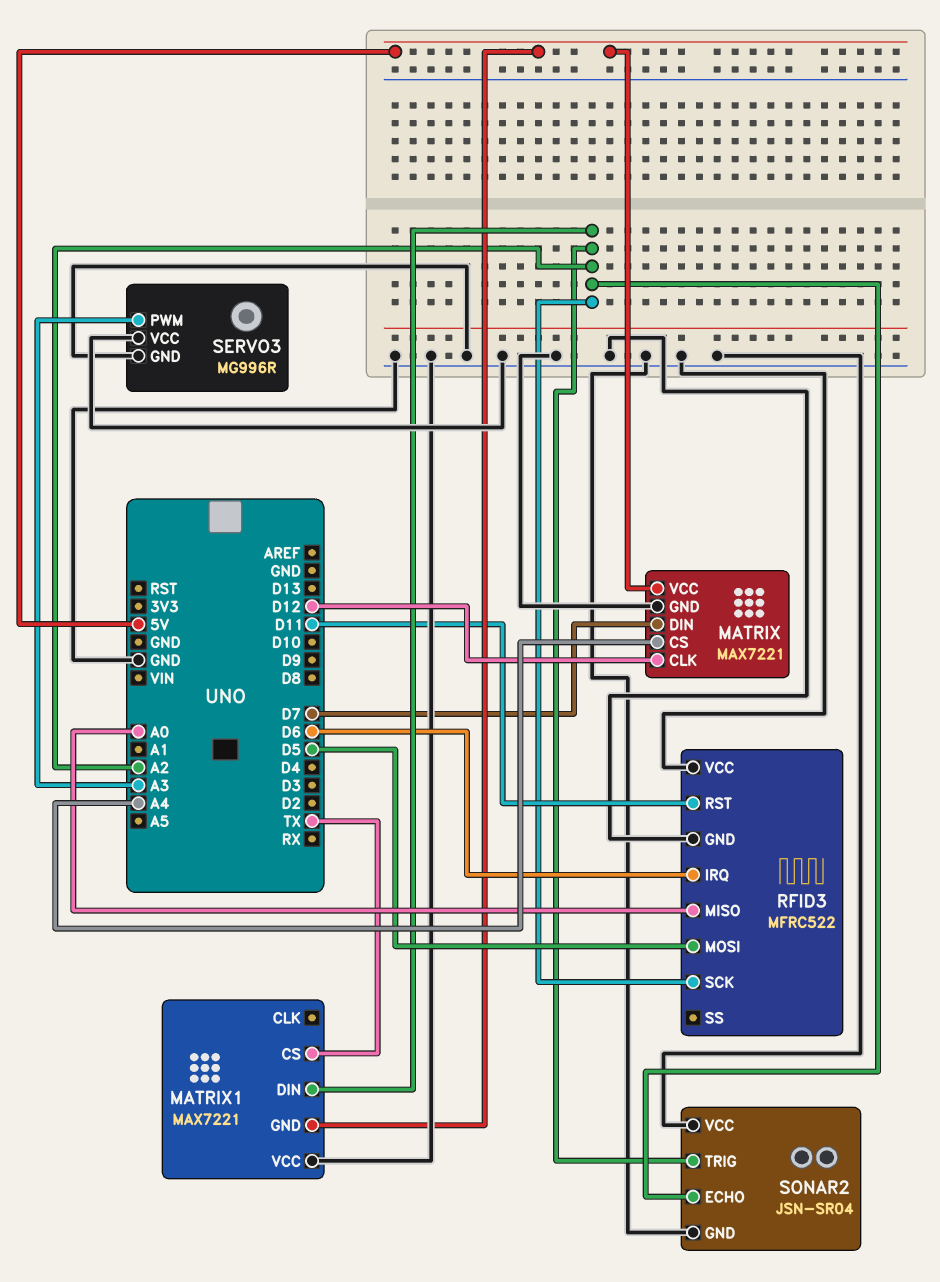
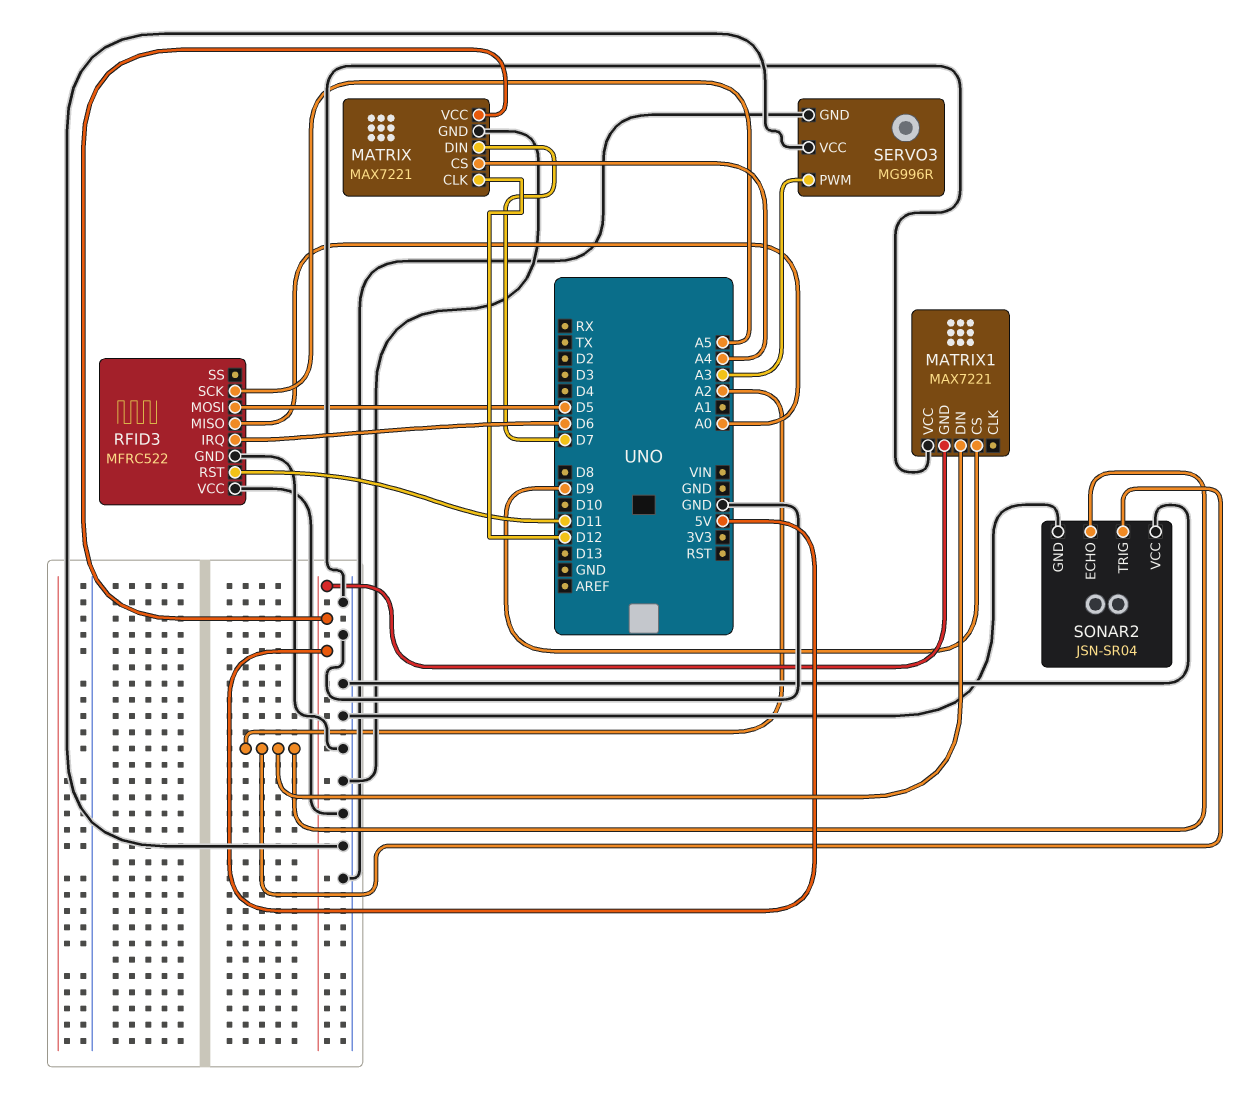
MATRIX1 pin CS: TX -> D9
RFID3 pin SCK: A2 -> A5

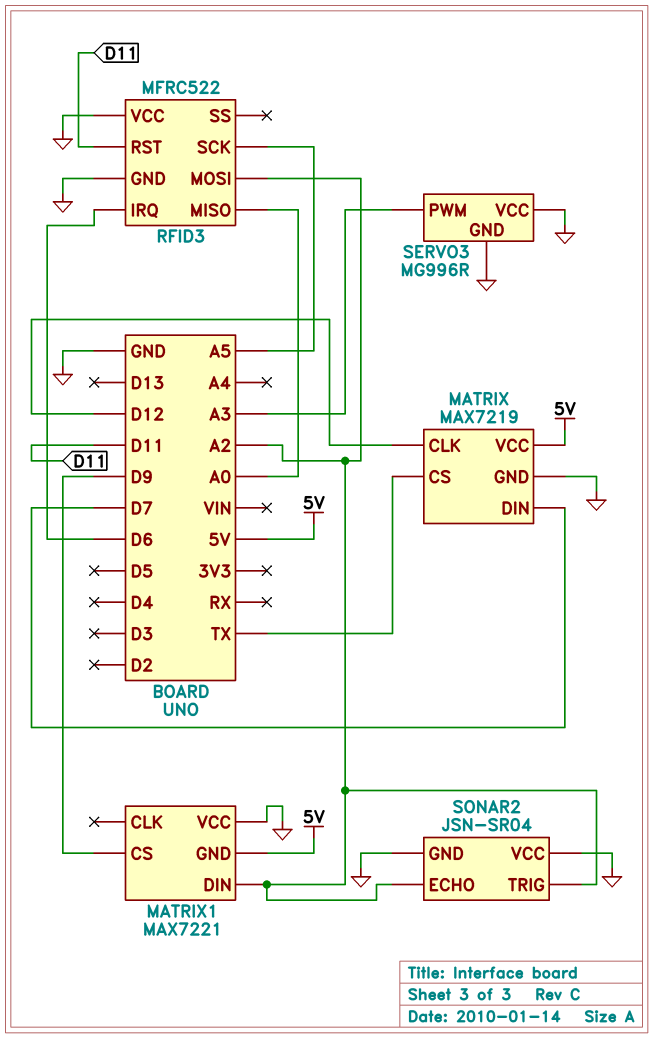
MATRIX: MAX7221 -> MAX7219
MATRIX pin CS: A4 -> TX
RFID3 pin MOSI: D5 -> A2

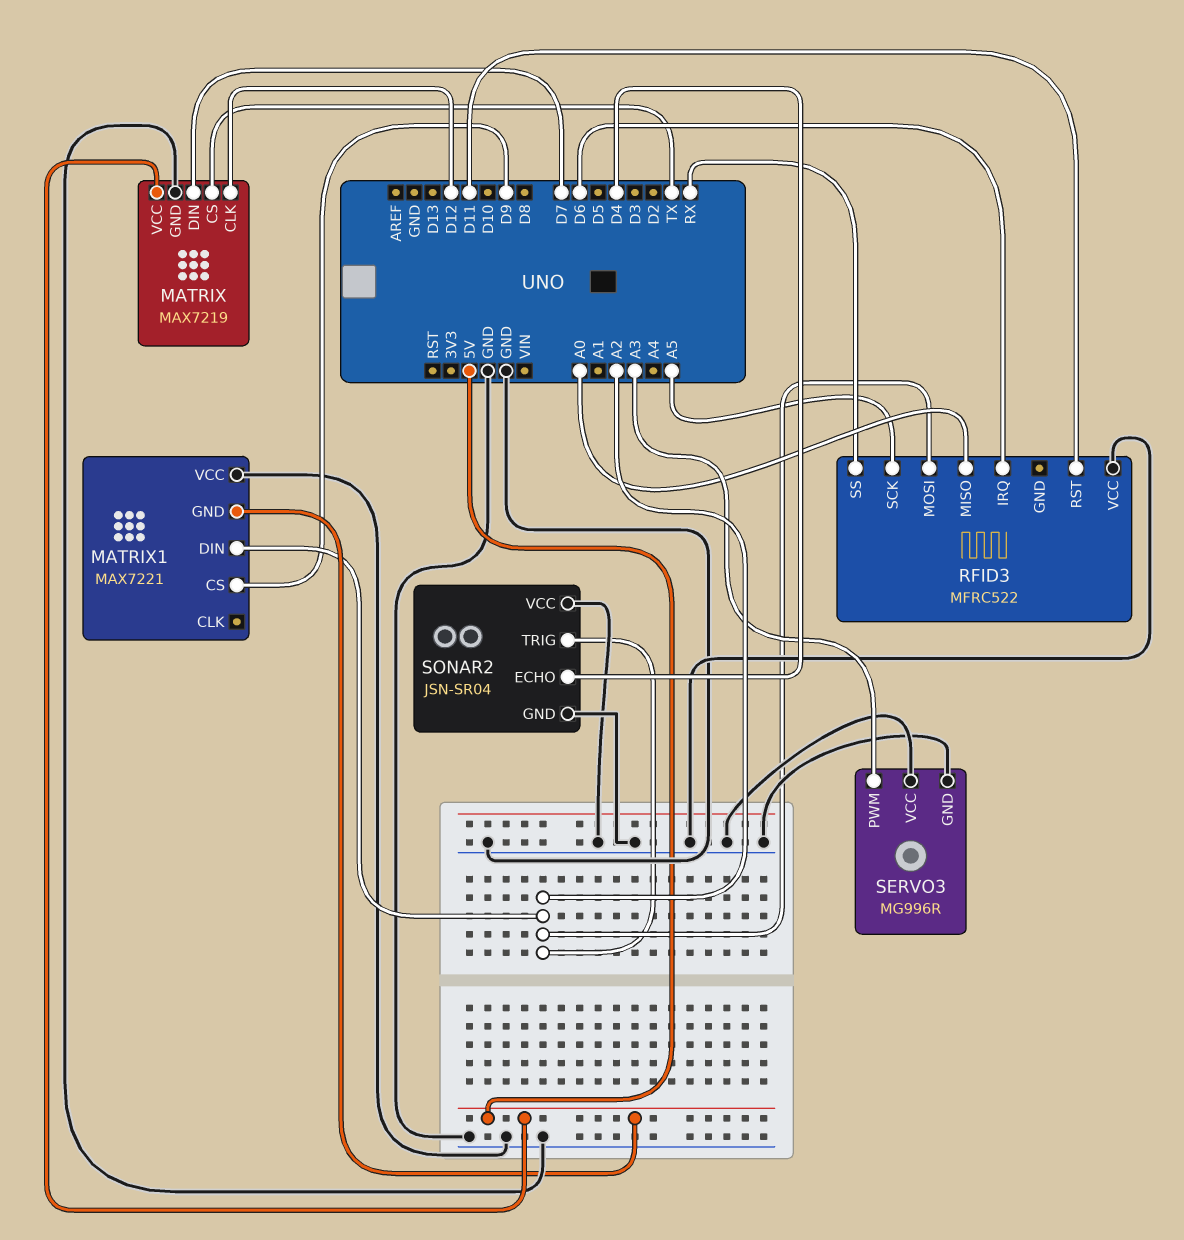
RFID3 pin GND: GND -> none
RFID3 pin SS: none -> RX
SONAR2 pin ECHO: A2 -> D4

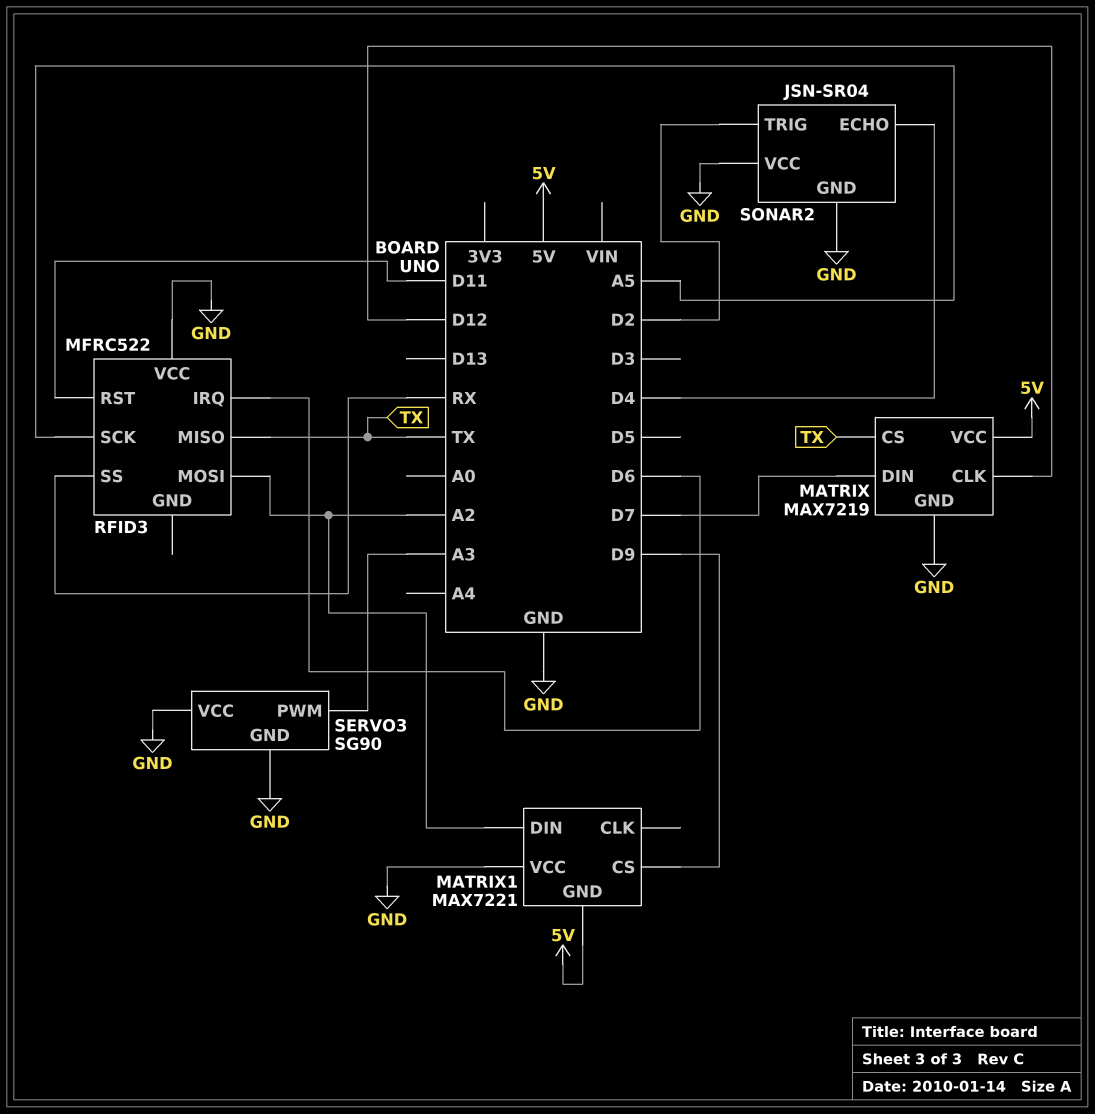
RFID3 pin MISO: A0 -> TX
SERVO3: MG996R -> SG90
SONAR2 pin TRIG: A2 -> D2

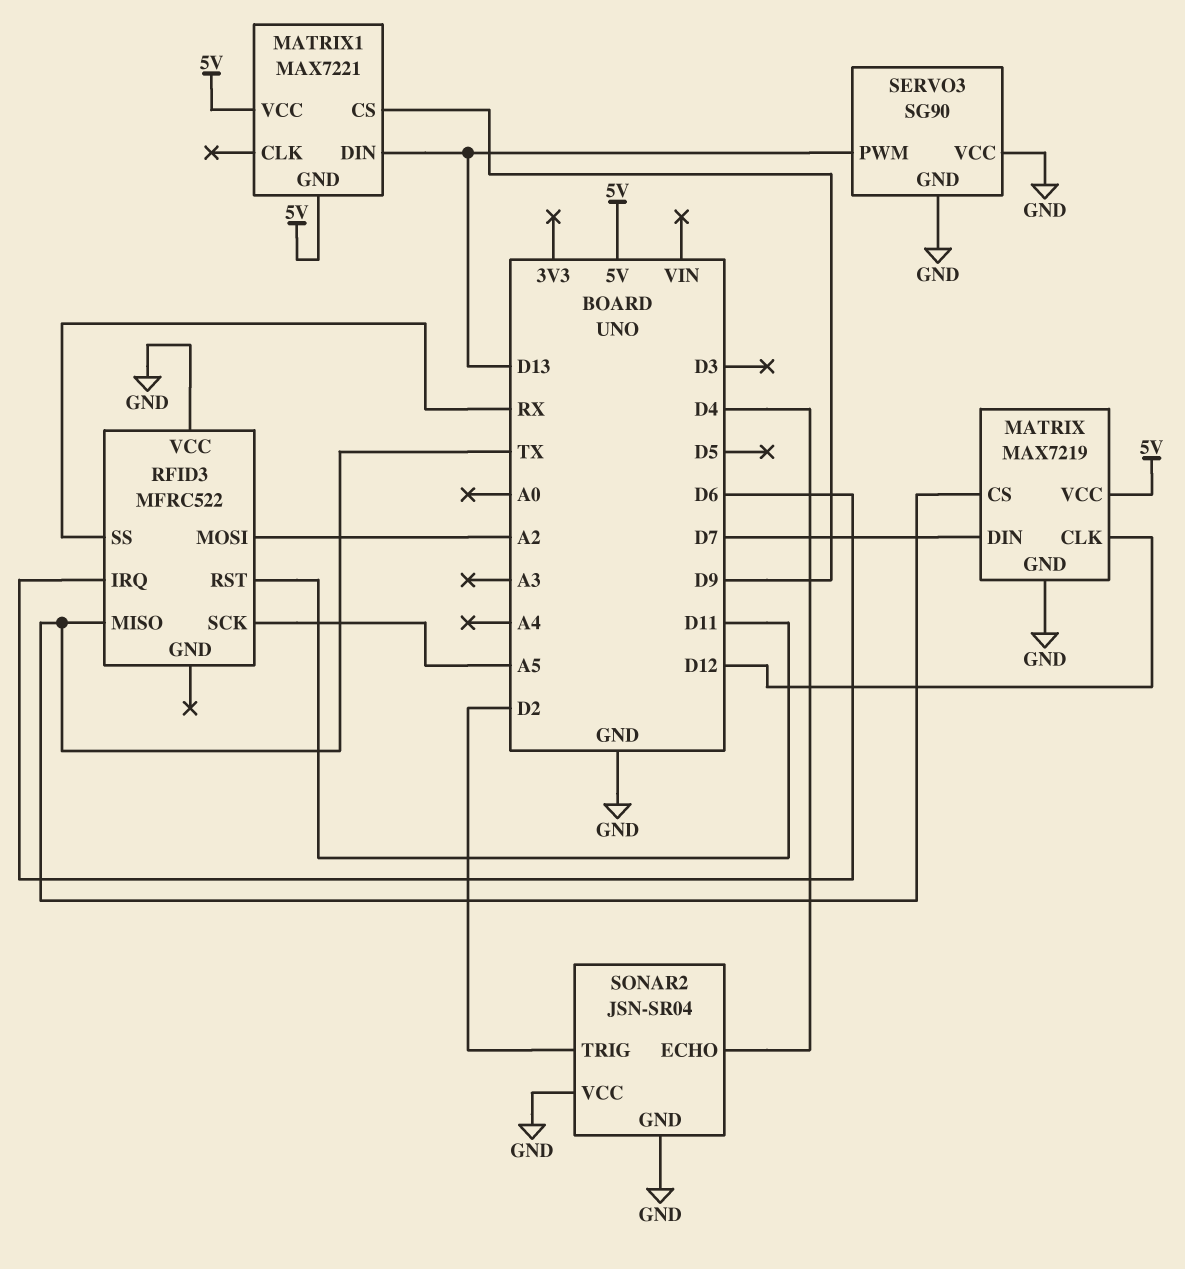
MATRIX1 pin DIN: A2 -> D13
MATRIX1 pin VCC: GND -> 5V
SERVO3 pin PWM: A3 -> D13

